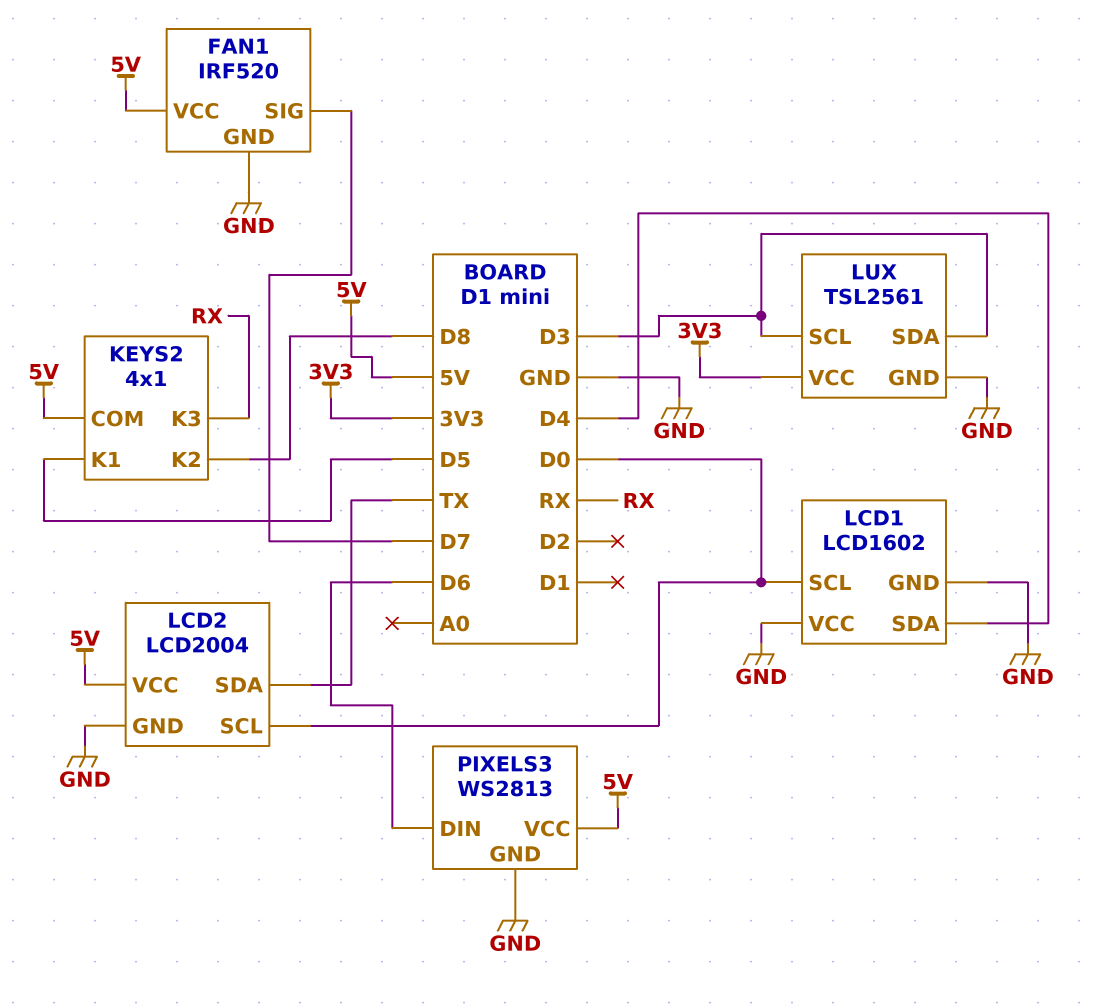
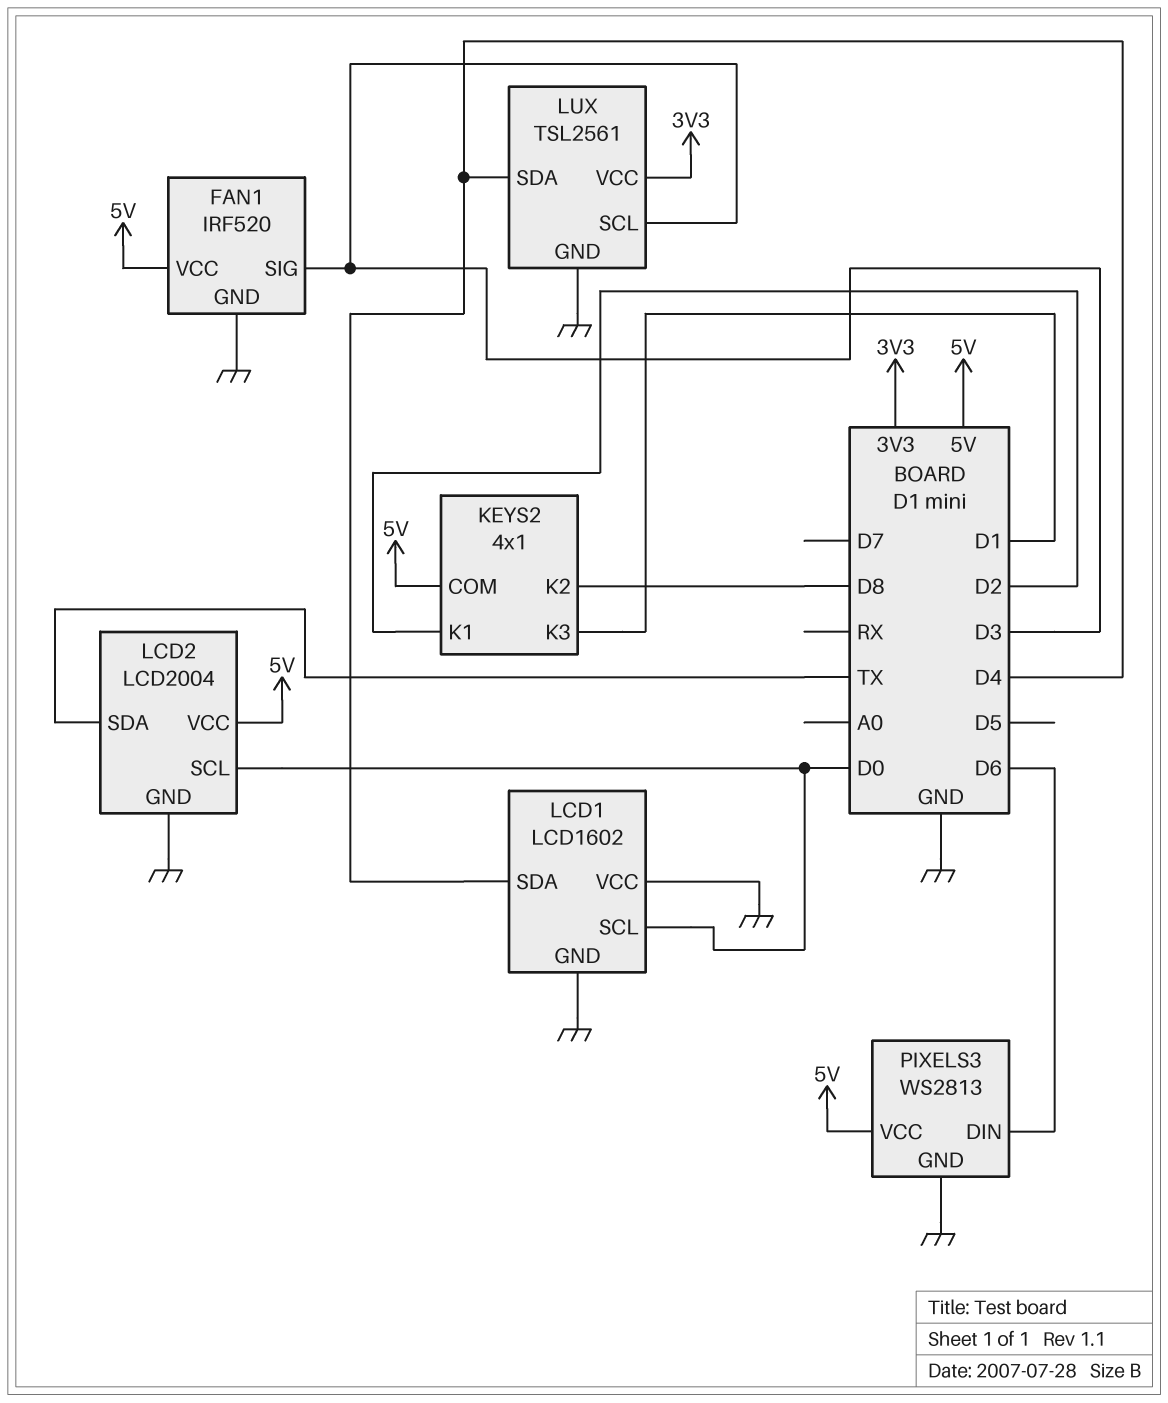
FAN1 pin SIG: D7 -> D3
KEYS2 pin K1: D5 -> D2
KEYS2 pin K3: RX -> D1
LUX pin SDA: D3 -> D4

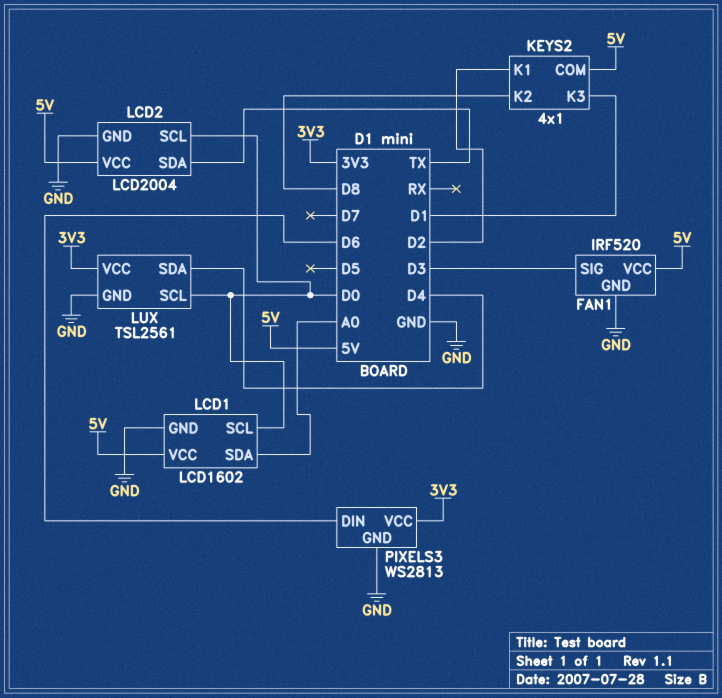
LCD1 pin SDA: D4 -> A0
LCD1 pin VCC: GND -> 5V
LUX pin SCL: D3 -> D0
PIXELS3 pin VCC: 5V -> 3V3

